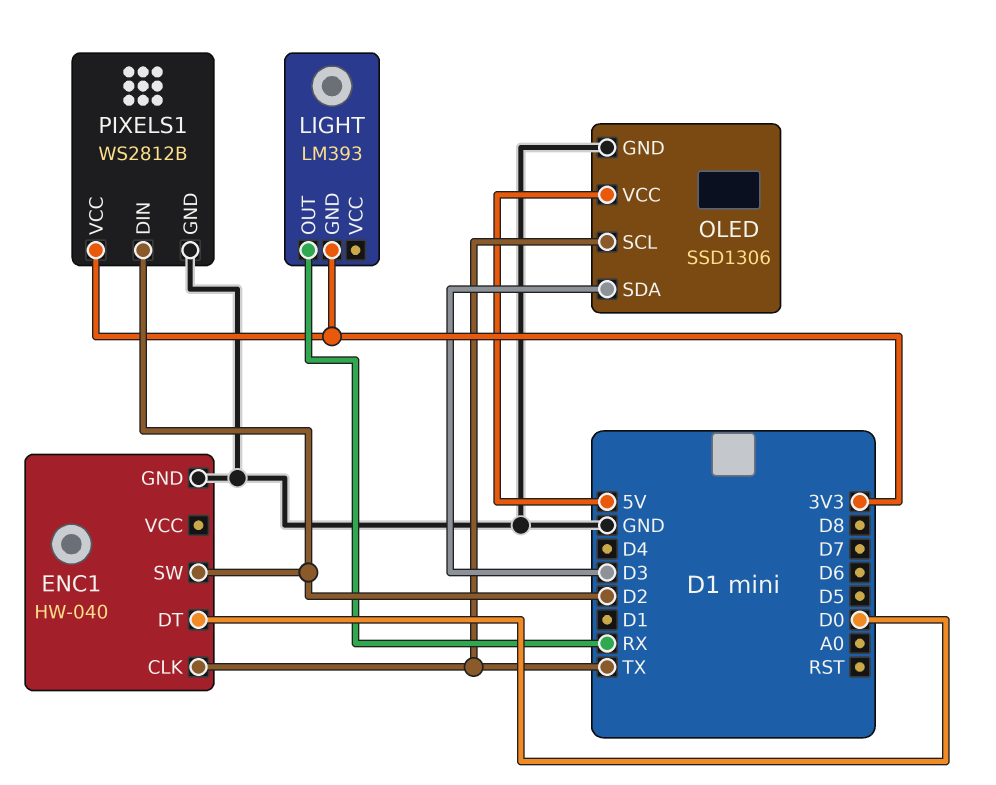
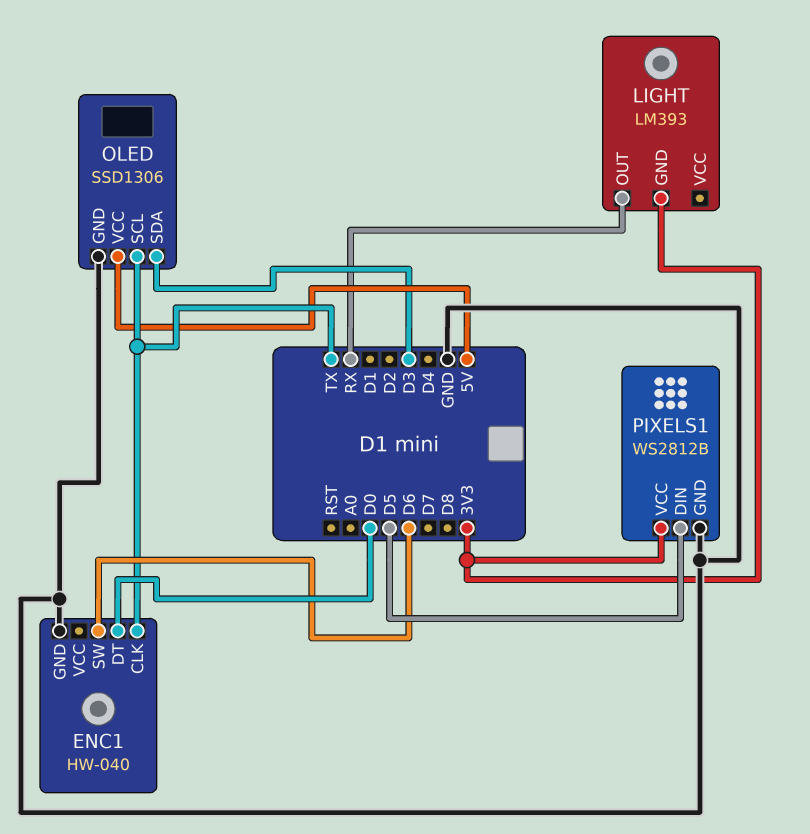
ENC1 pin SW: D2 -> D6
PIXELS1 pin DIN: D2 -> D5

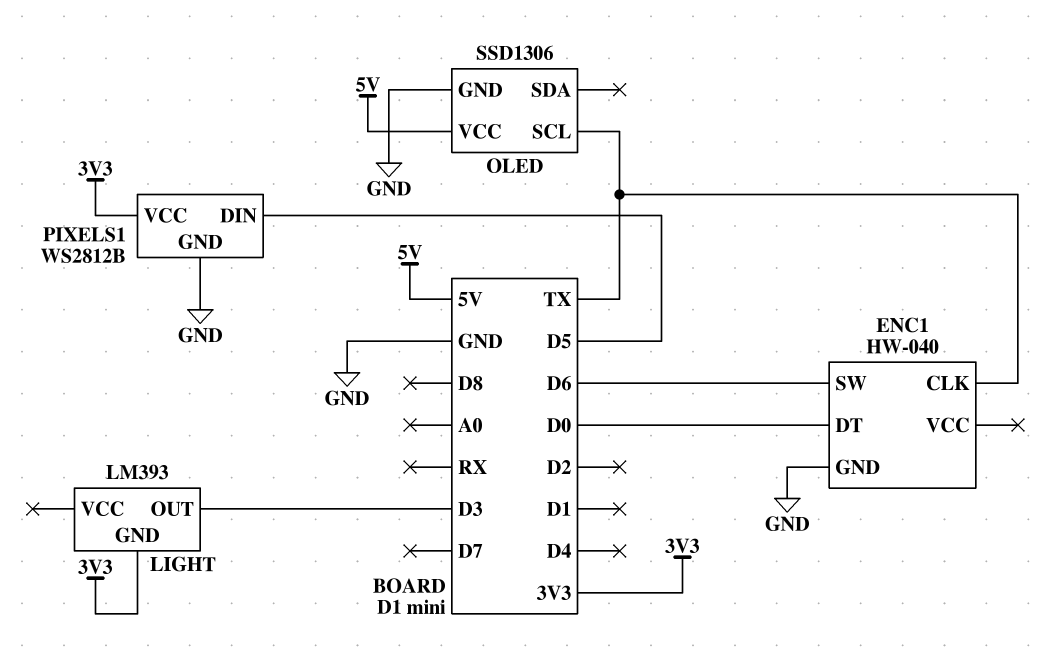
LIGHT pin OUT: RX -> D3
OLED pin SDA: D3 -> none

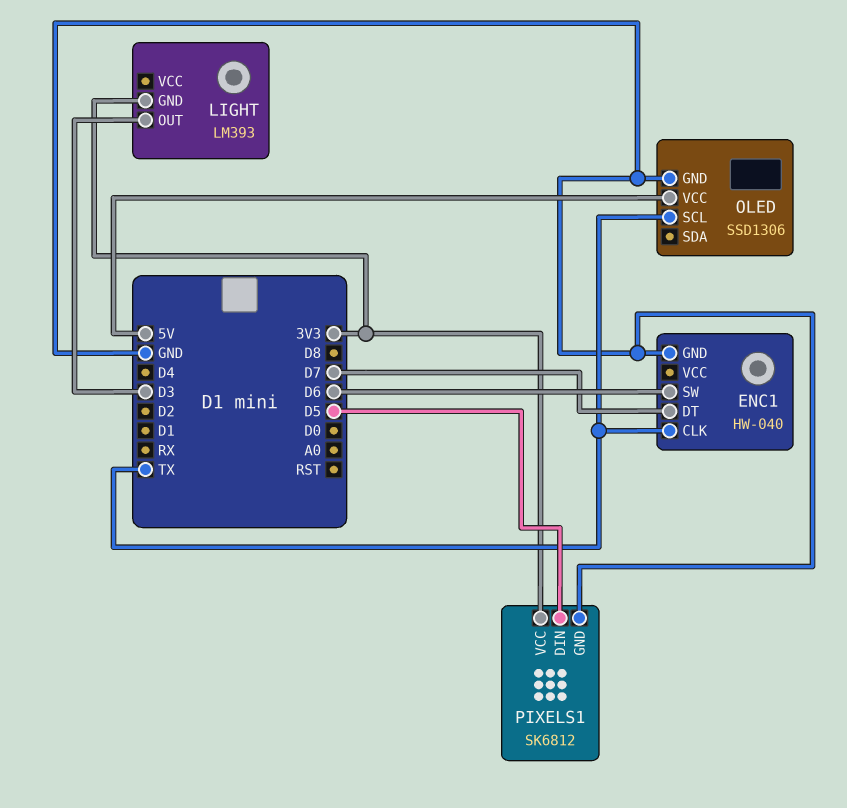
ENC1 pin DT: D0 -> D7
PIXELS1: WS2812B -> SK6812

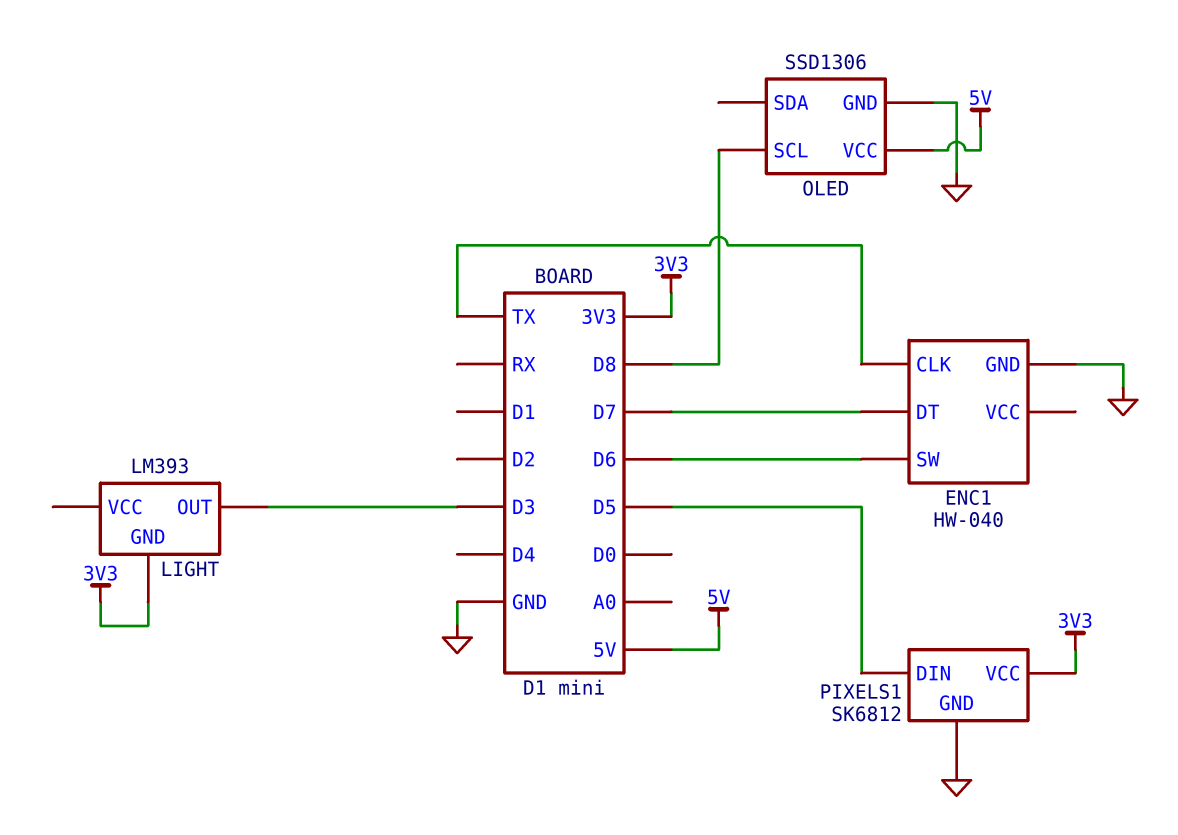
OLED pin SCL: TX -> D8

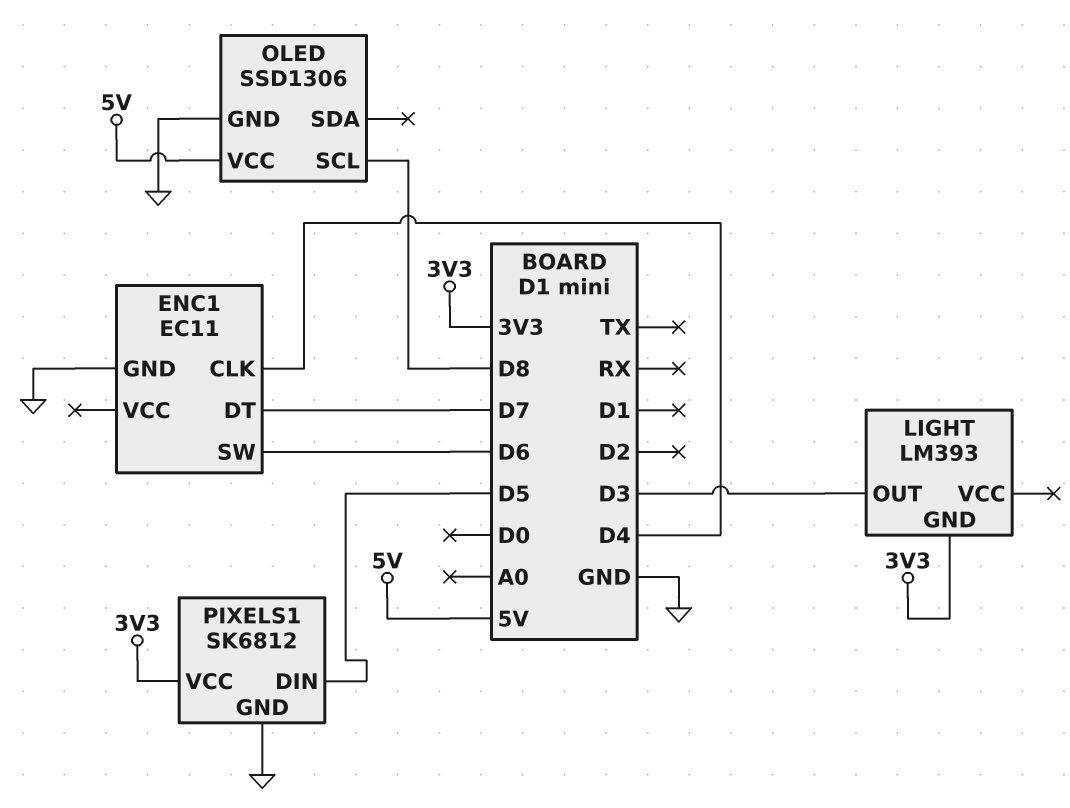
ENC1: HW-040 -> EC11
ENC1 pin CLK: TX -> D4

